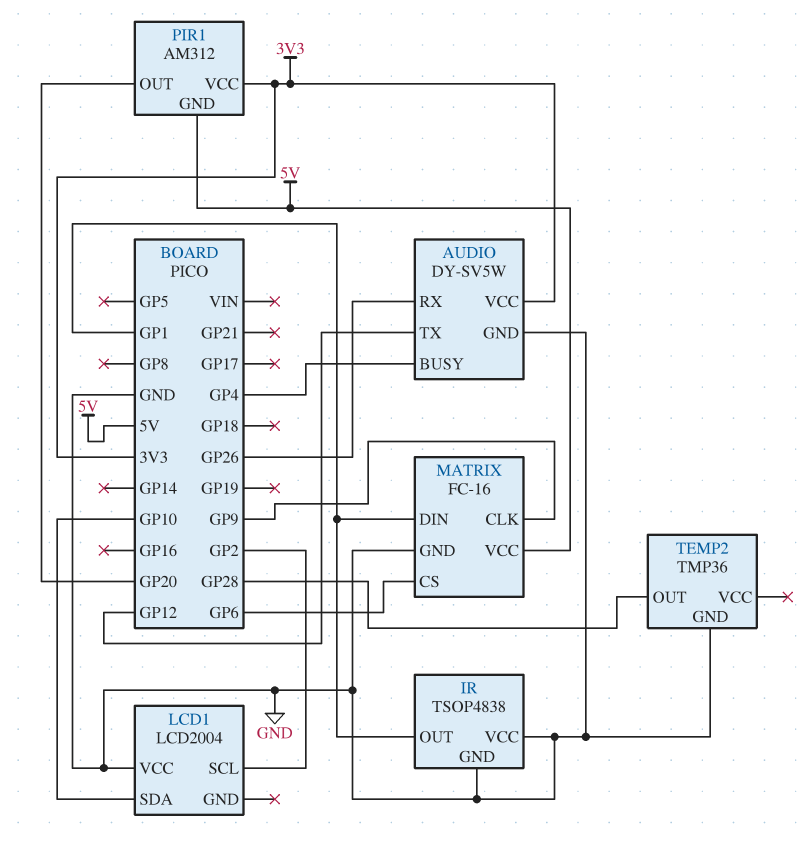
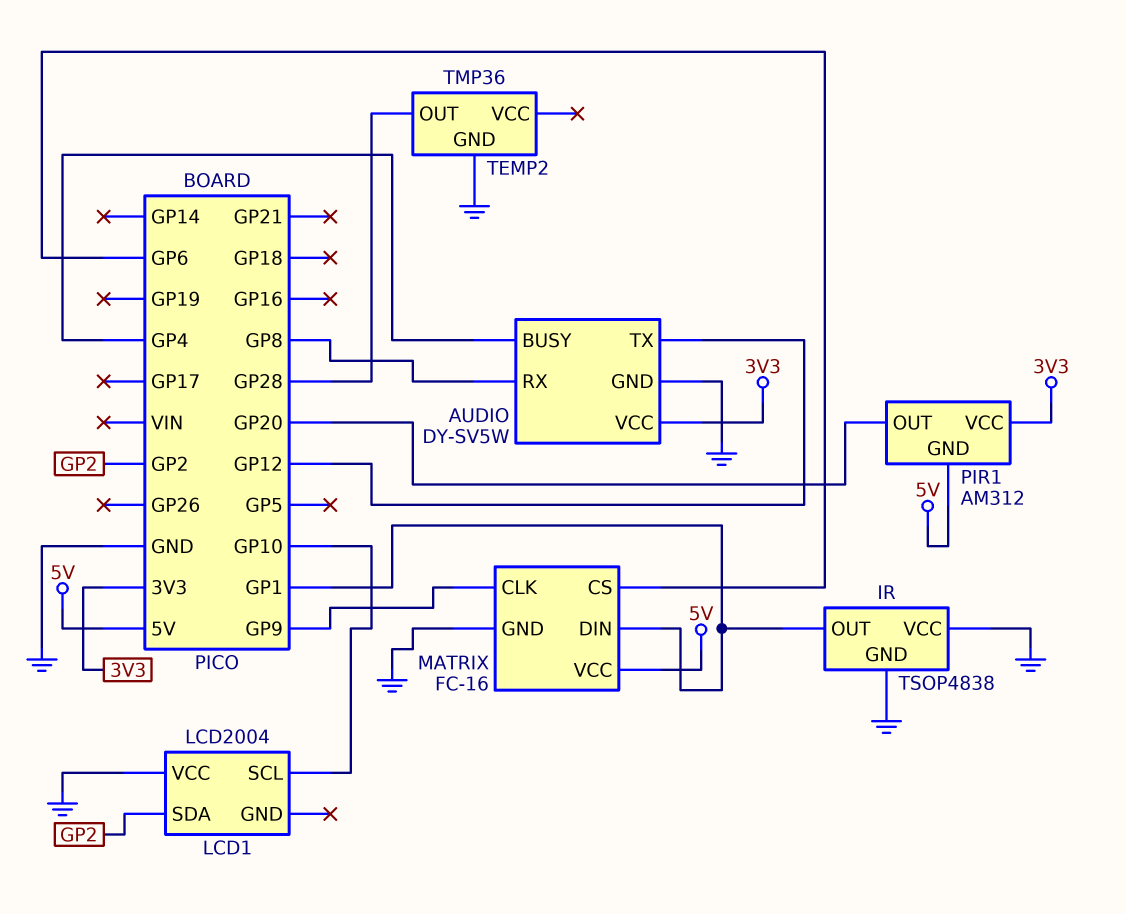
AUDIO pin RX: GP26 -> GP8
LCD1 pin SCL: GP2 -> GP10
LCD1 pin SDA: GP10 -> GP2

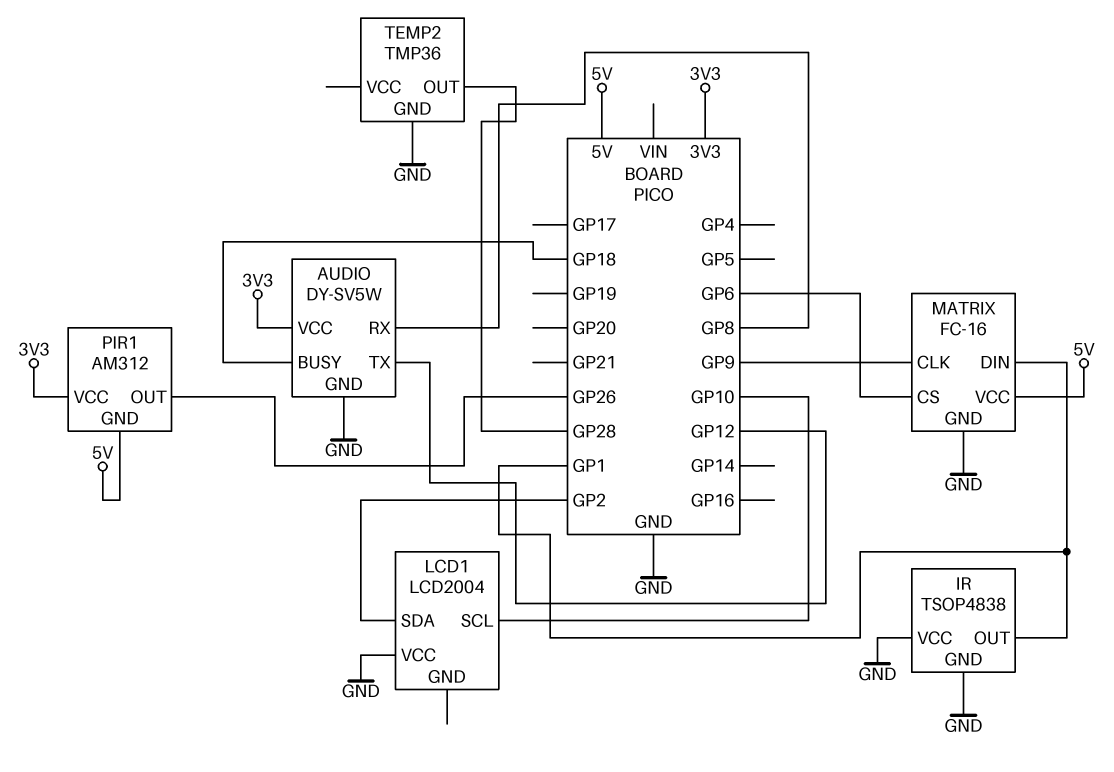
AUDIO pin BUSY: GP4 -> GP18
PIR1 pin OUT: GP20 -> GP26

